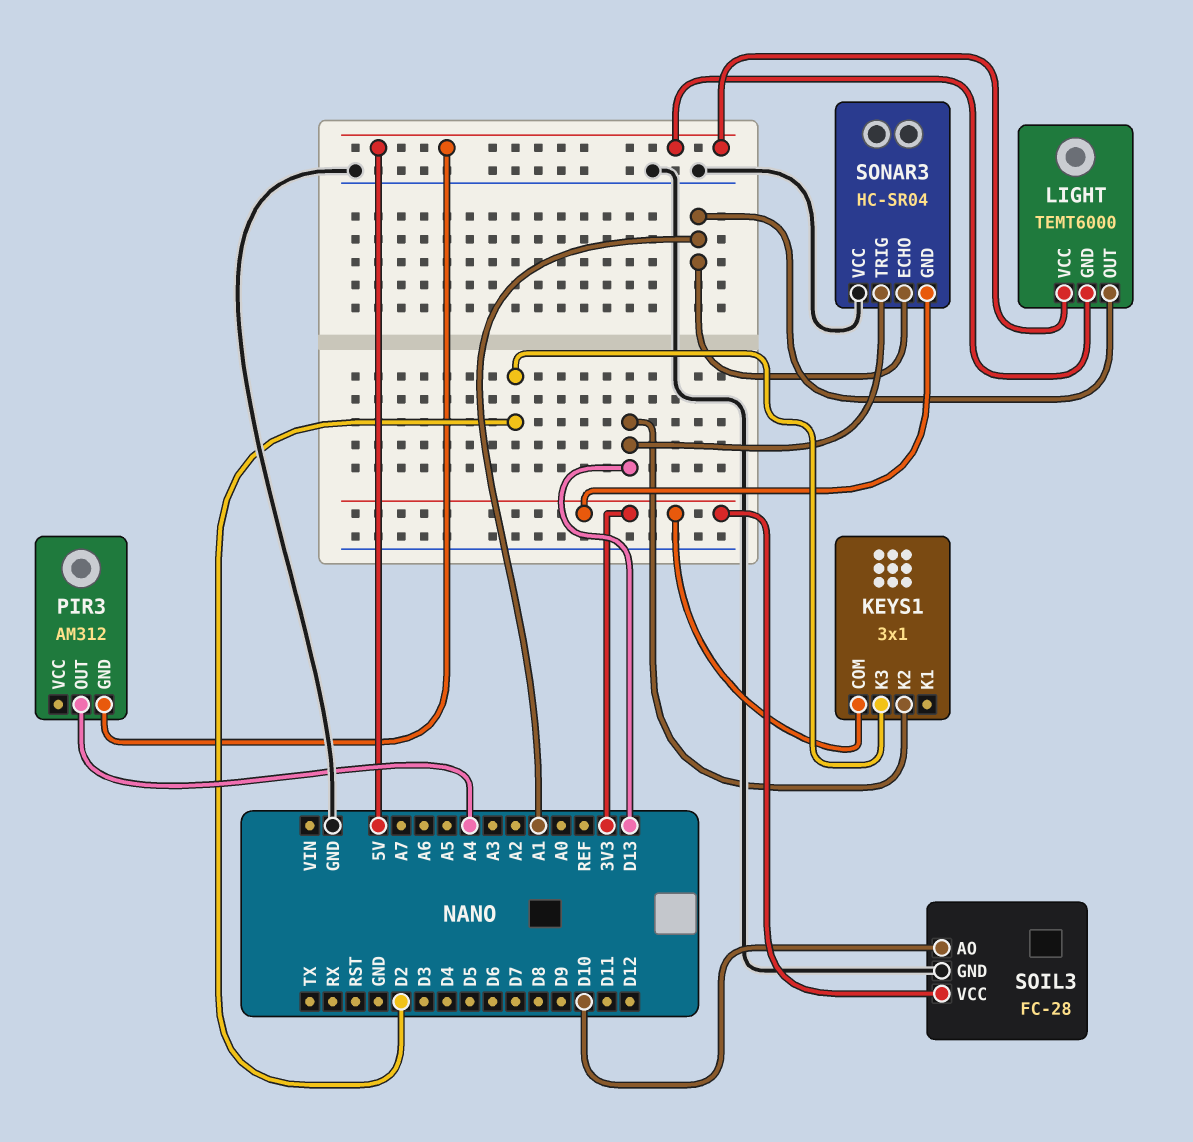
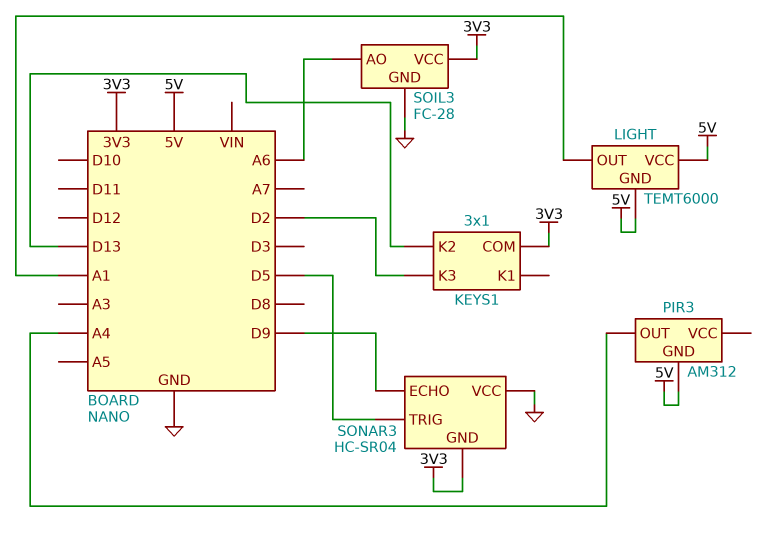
SOIL3 pin AO: D10 -> A6
SONAR3 pin ECHO: A1 -> D9
SONAR3 pin TRIG: D13 -> D5

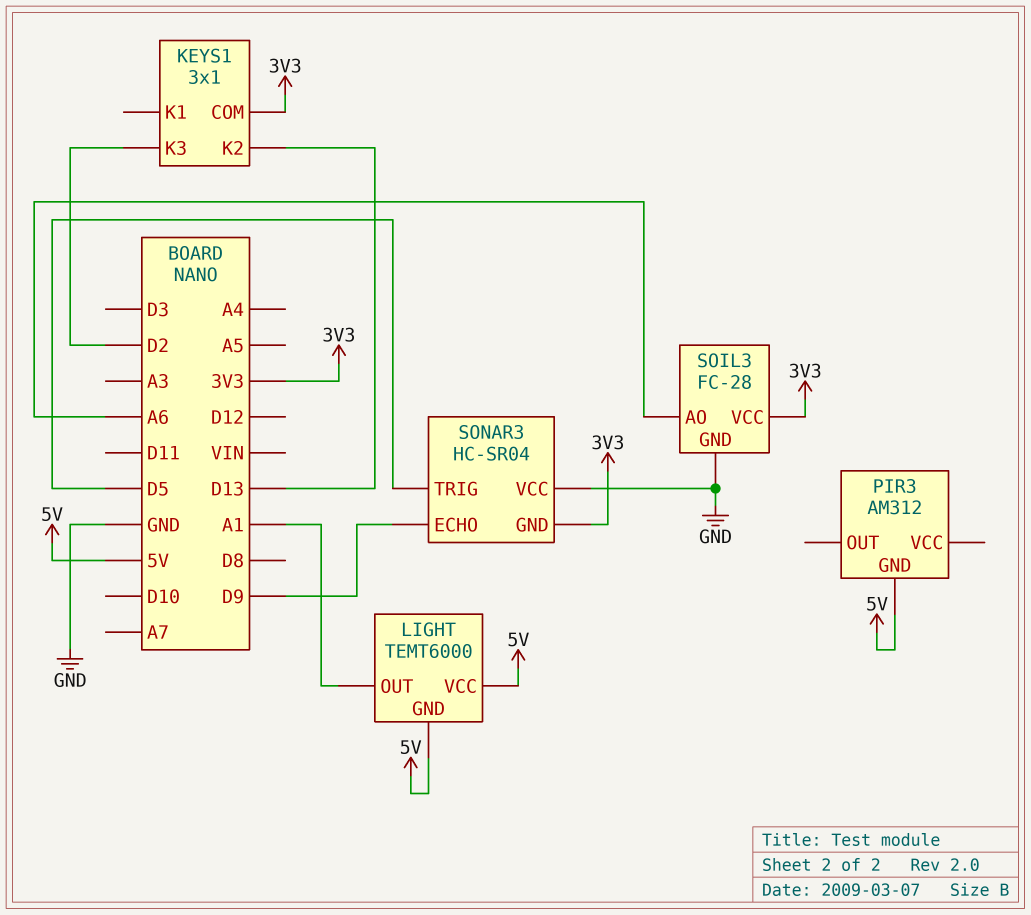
PIR3 pin OUT: A4 -> none

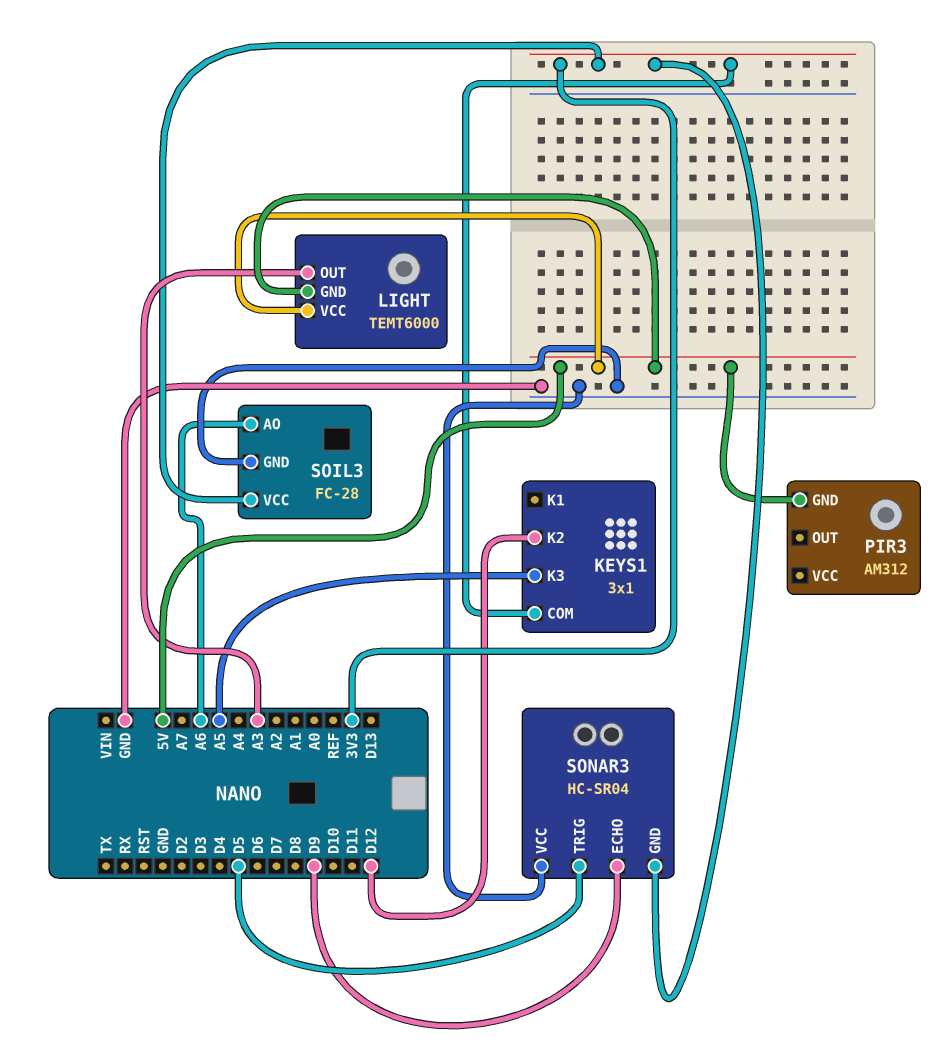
KEYS1 pin K2: D13 -> D12
KEYS1 pin K3: D2 -> A5
LIGHT pin OUT: A1 -> A3

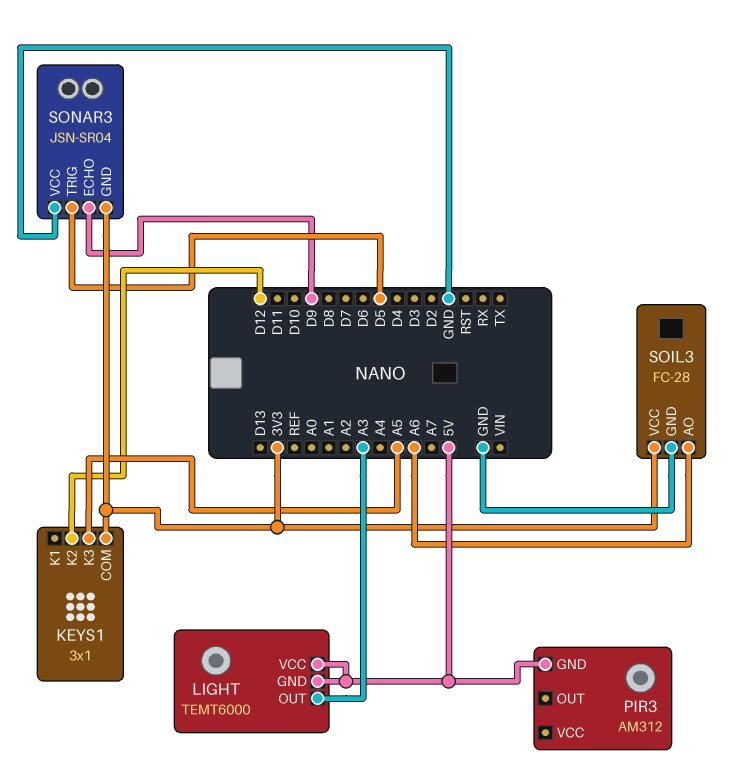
SONAR3: HC-SR04 -> JSN-SR04

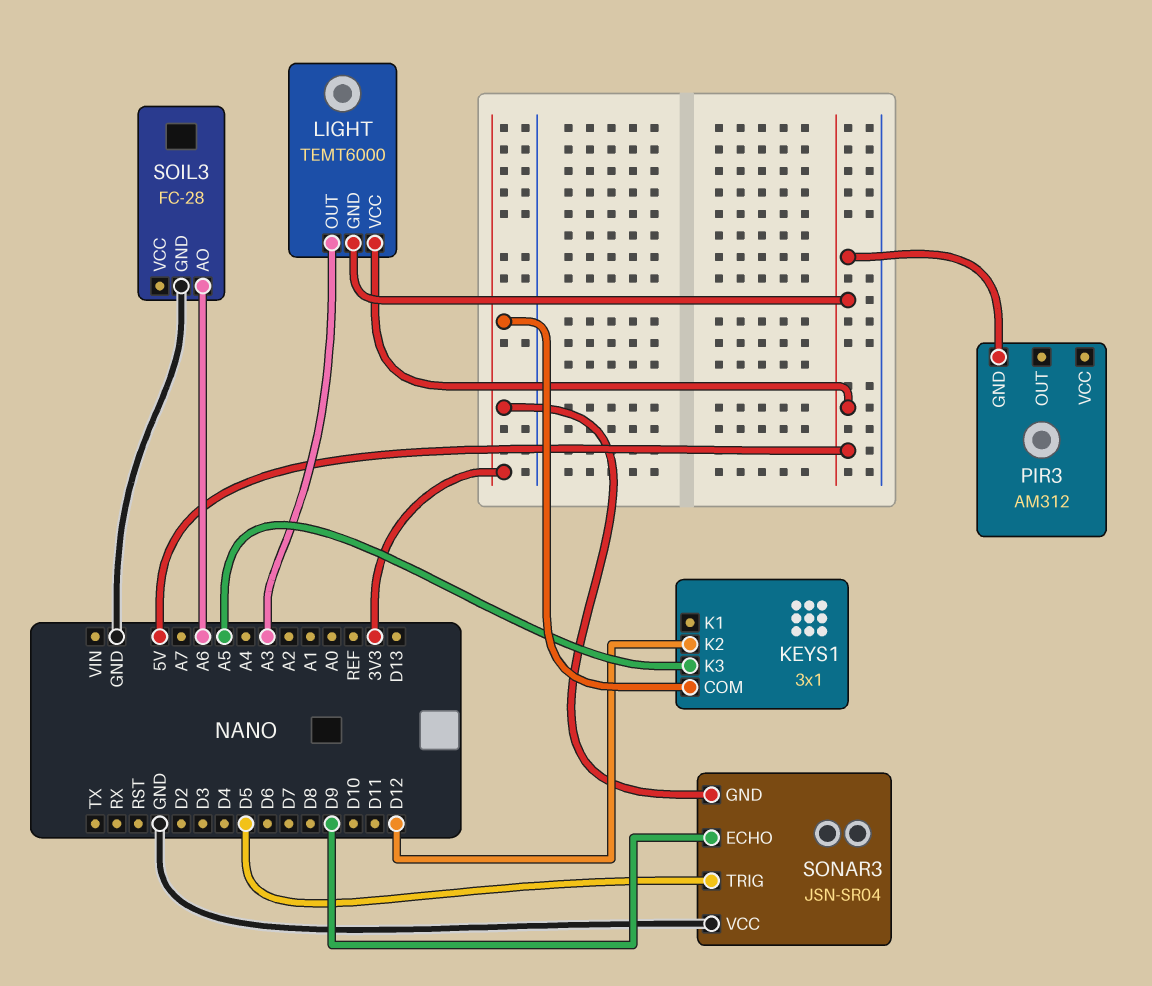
SOIL3 pin VCC: 3V3 -> none

